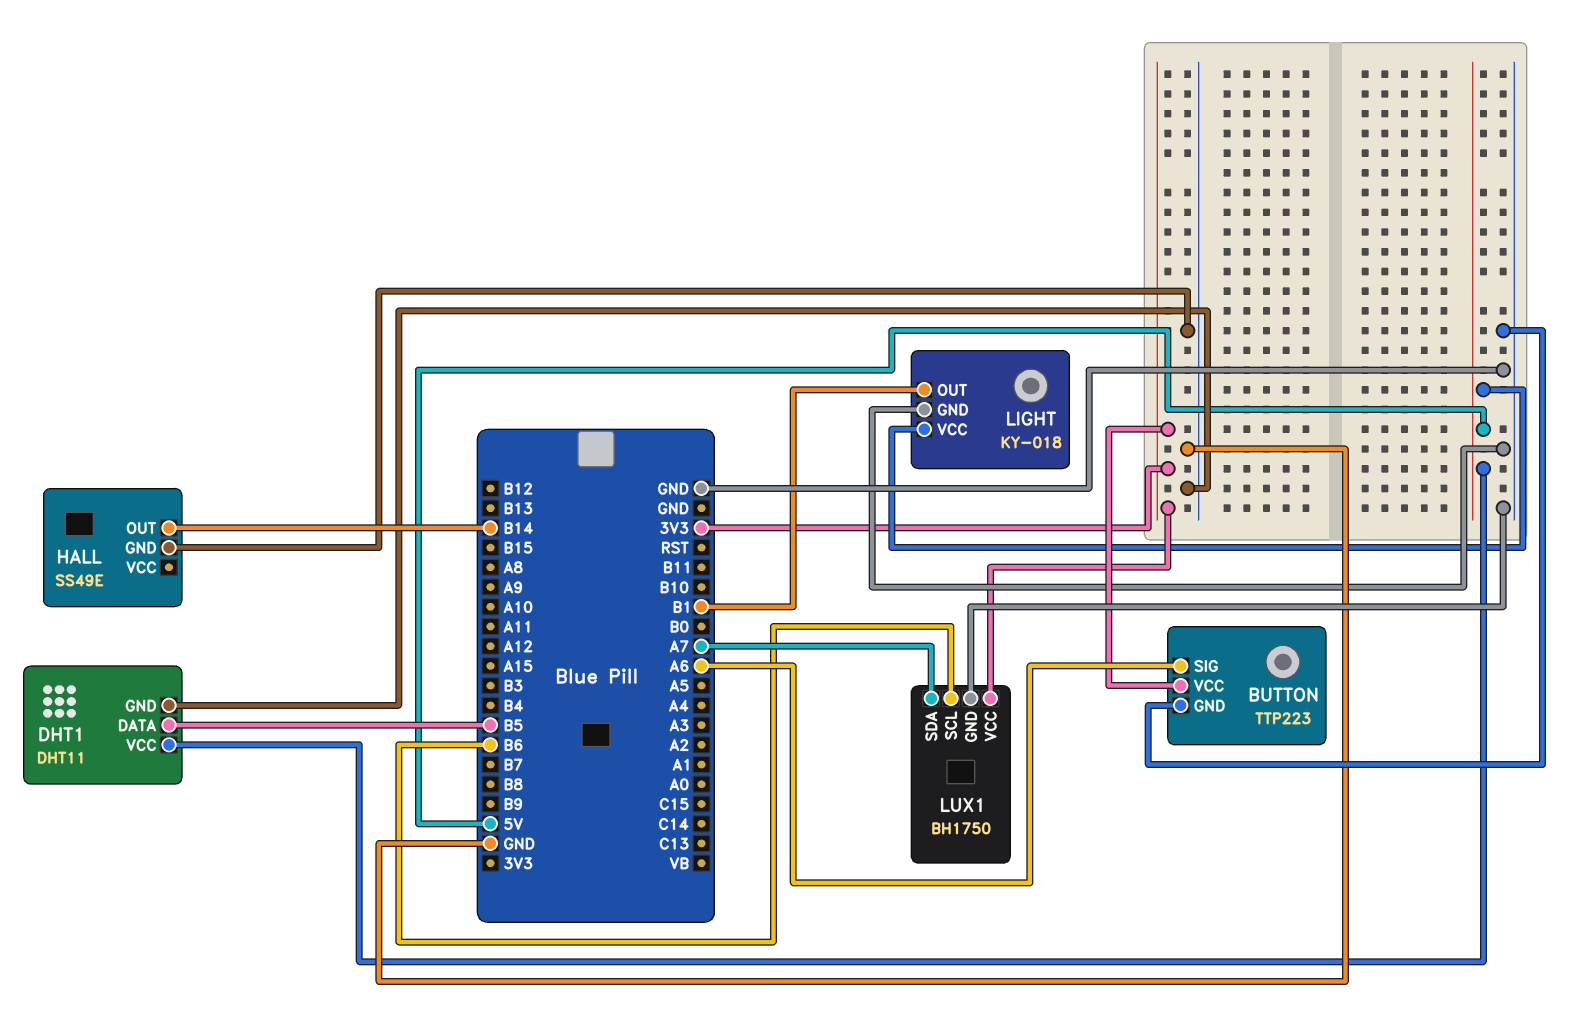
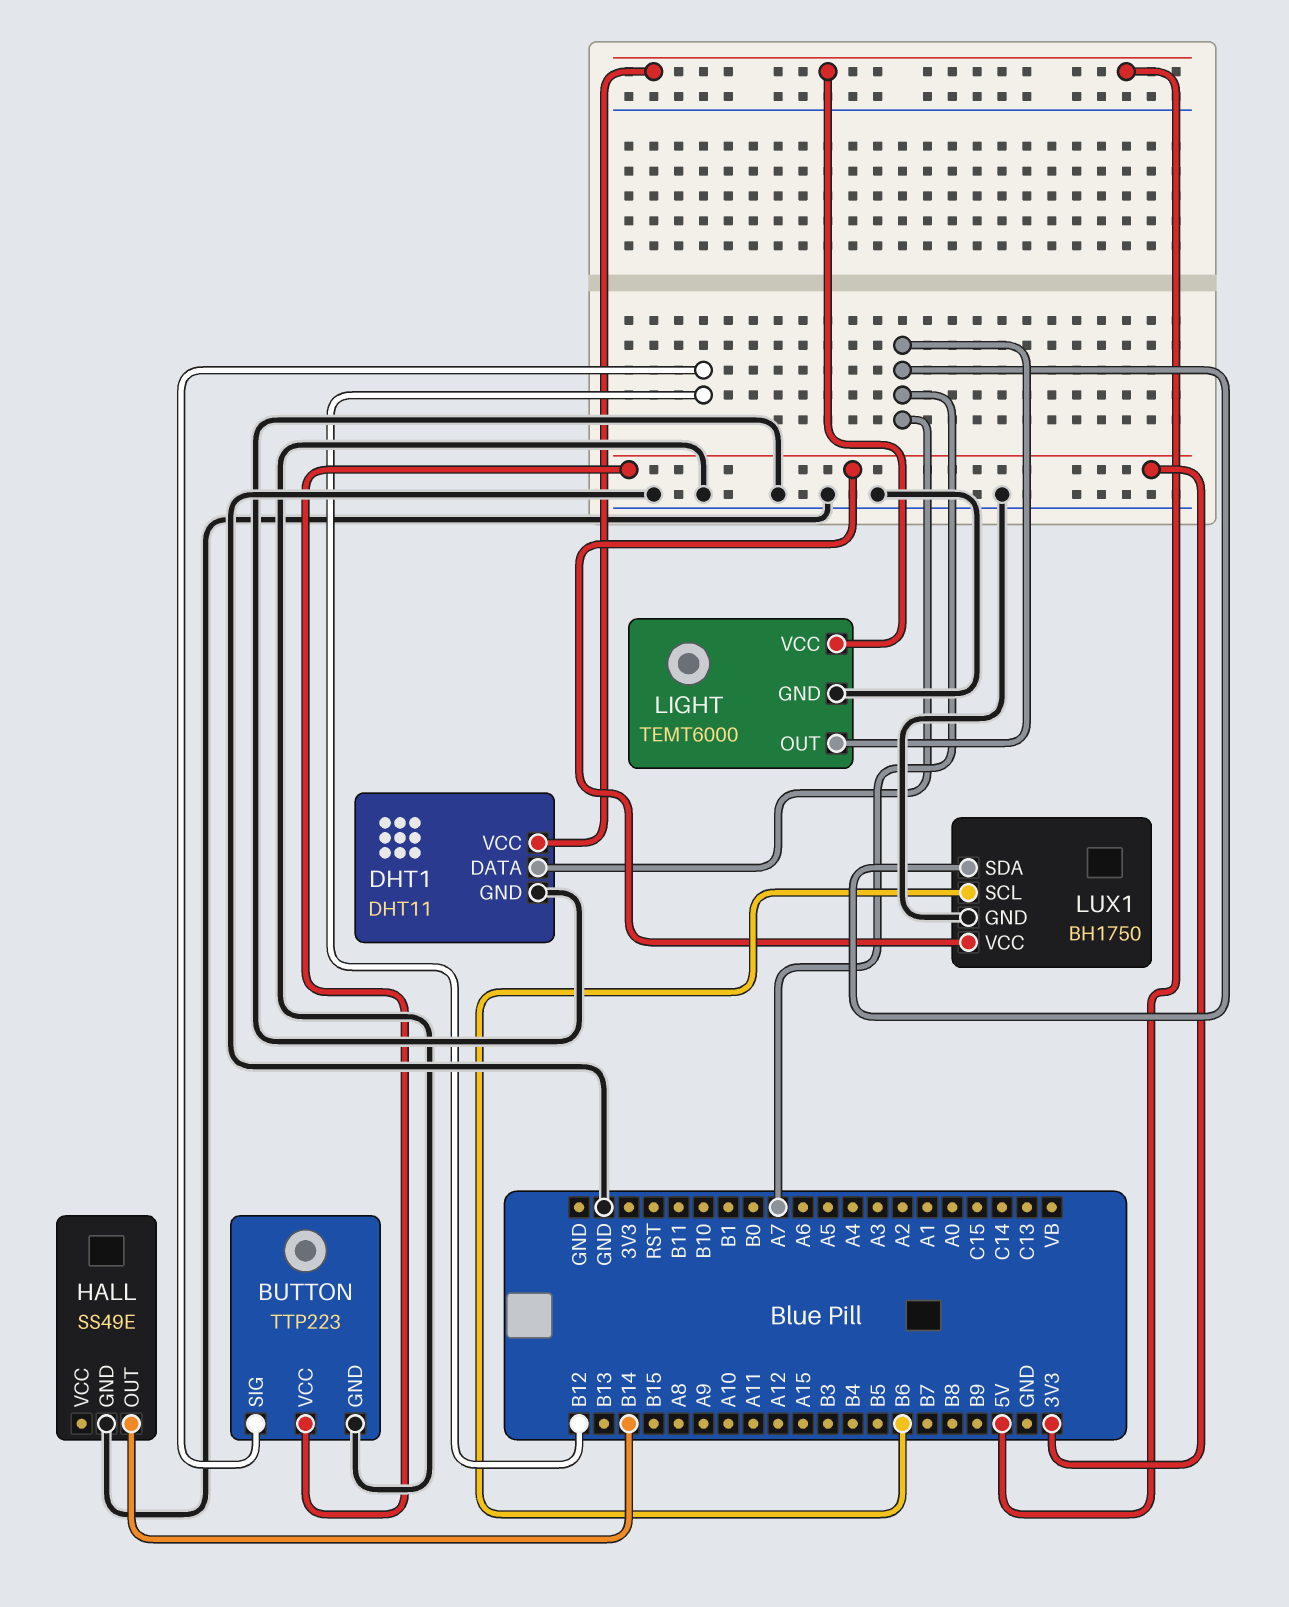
BUTTON pin SIG: A6 -> B12
DHT1 pin DATA: B5 -> A7
LIGHT: KY-018 -> TEMT6000
LIGHT pin OUT: B1 -> A7

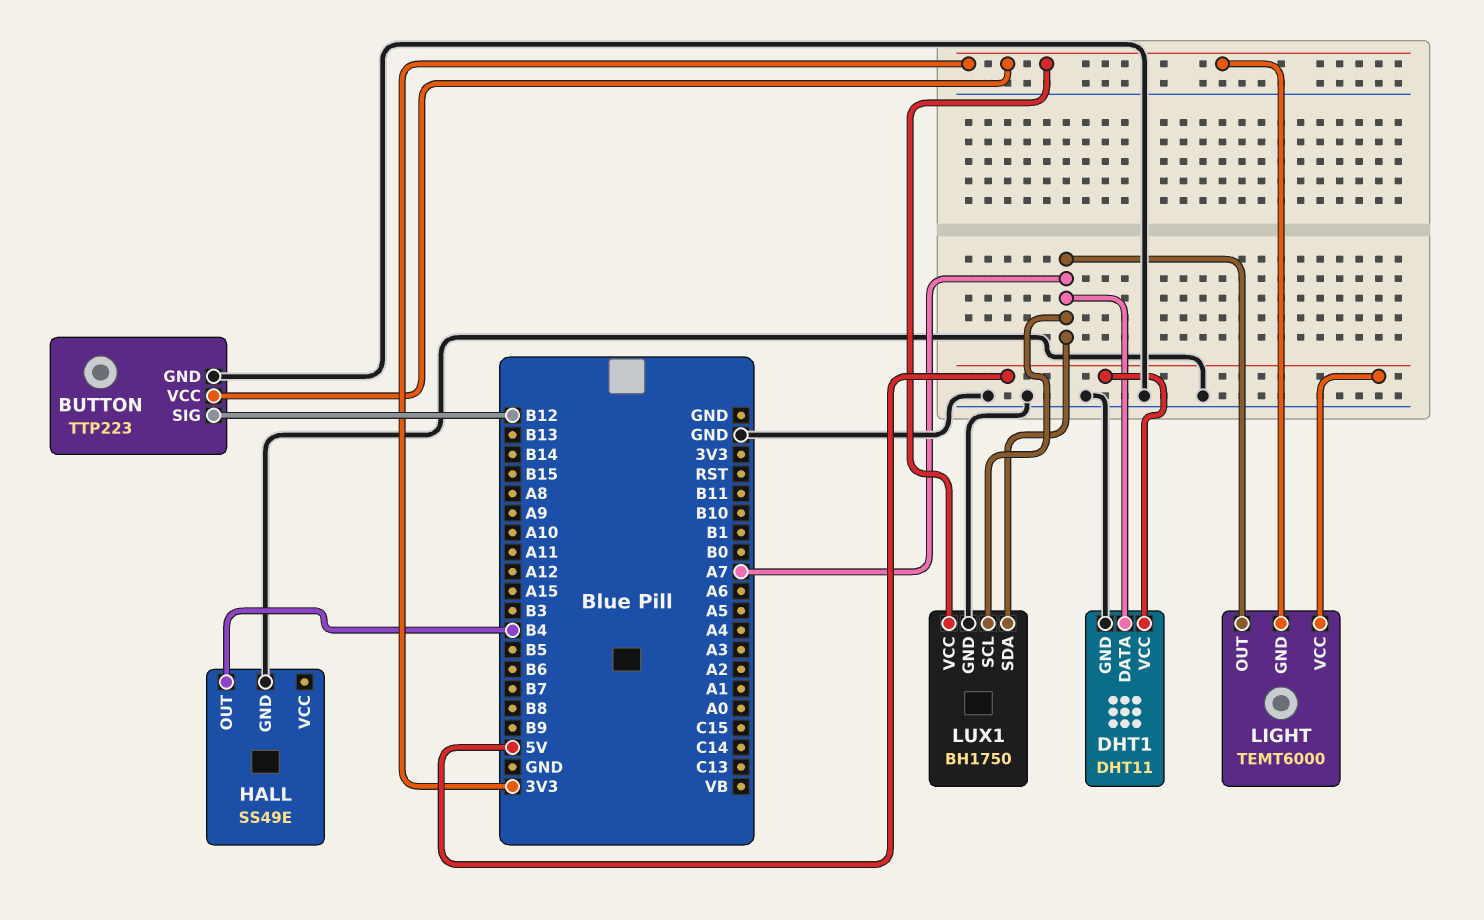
HALL pin OUT: B14 -> B4
LIGHT pin GND: GND -> 3V3
LUX1 pin SCL: B6 -> A7

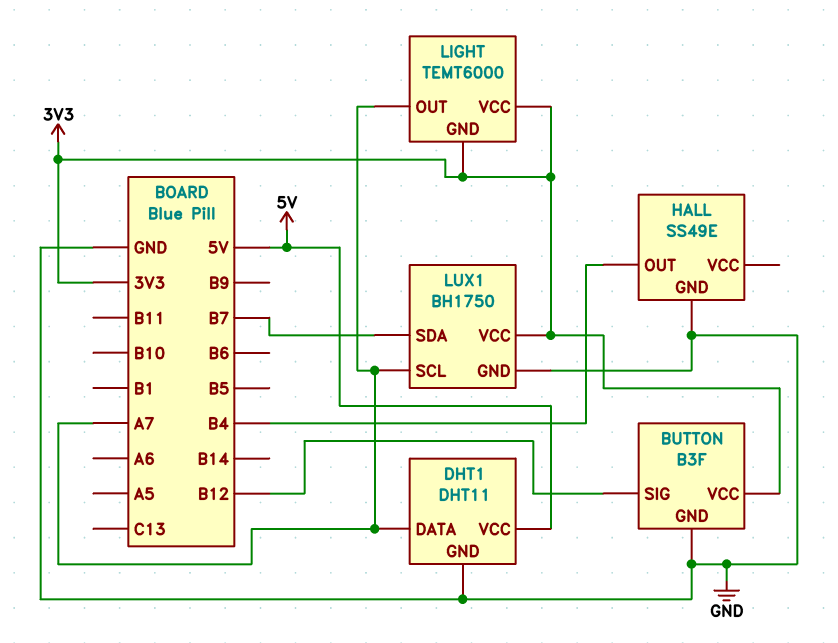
BUTTON: TTP223 -> B3F
LIGHT pin VCC: 5V -> 3V3
LUX1 pin SDA: A7 -> B7

